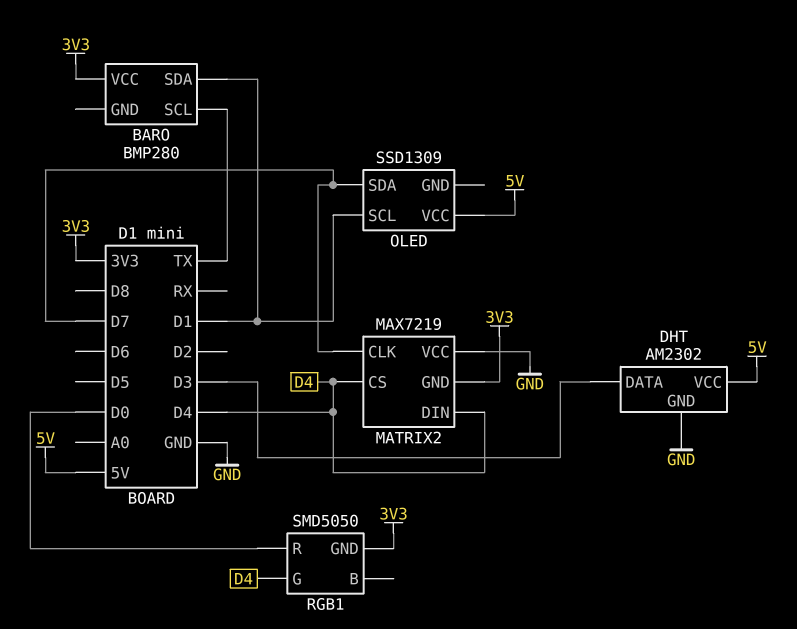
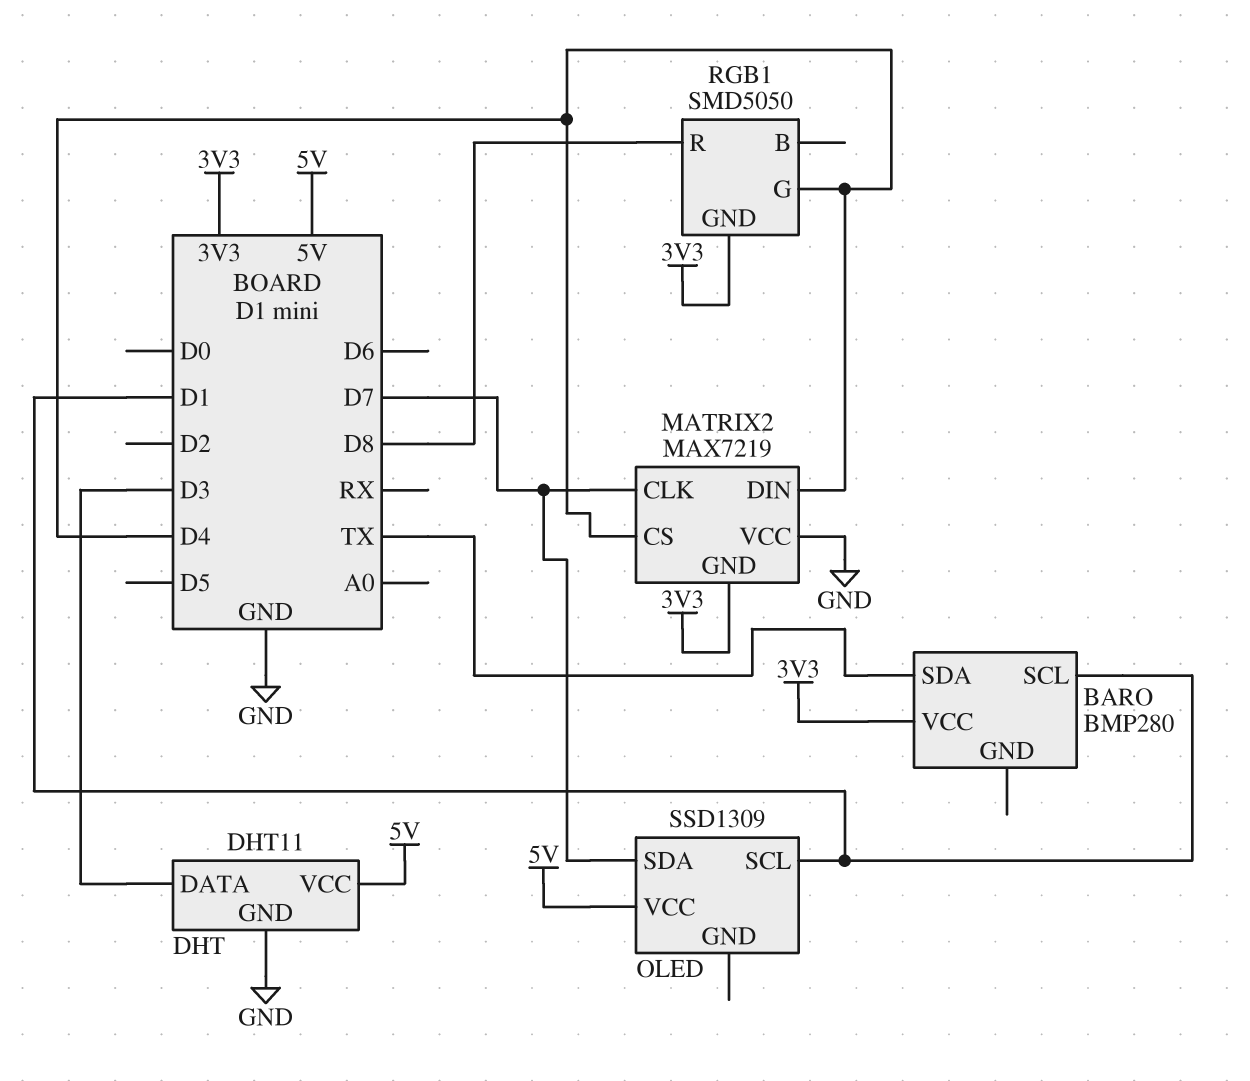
BARO pin SCL: TX -> D1
BARO pin SDA: D1 -> TX
DHT: AM2302 -> DHT11
RGB1 pin R: D0 -> D8

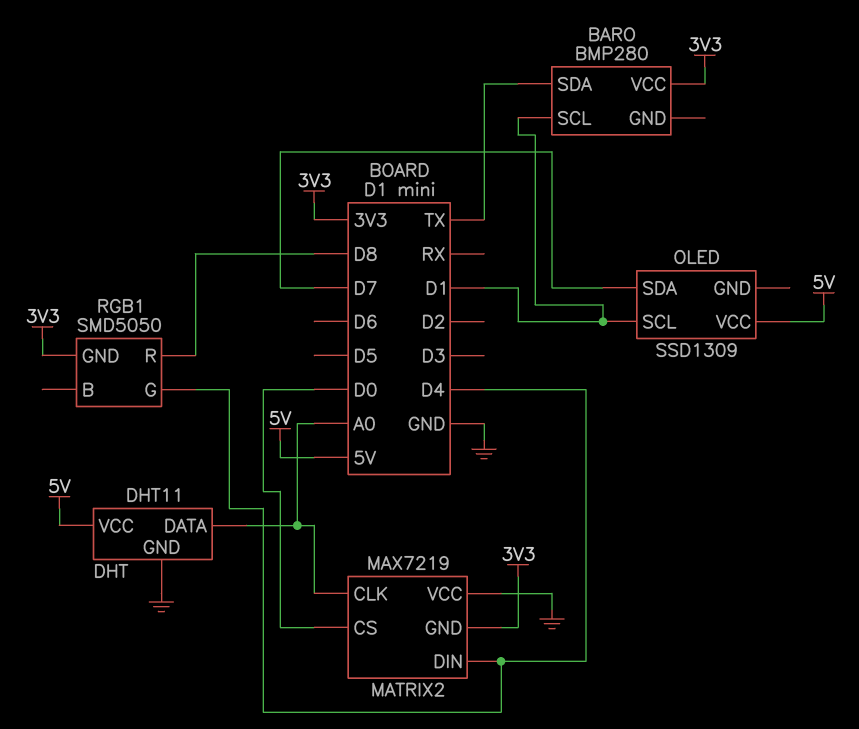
DHT pin DATA: D3 -> A0
MATRIX2 pin CLK: D7 -> A0
MATRIX2 pin CS: D4 -> D0

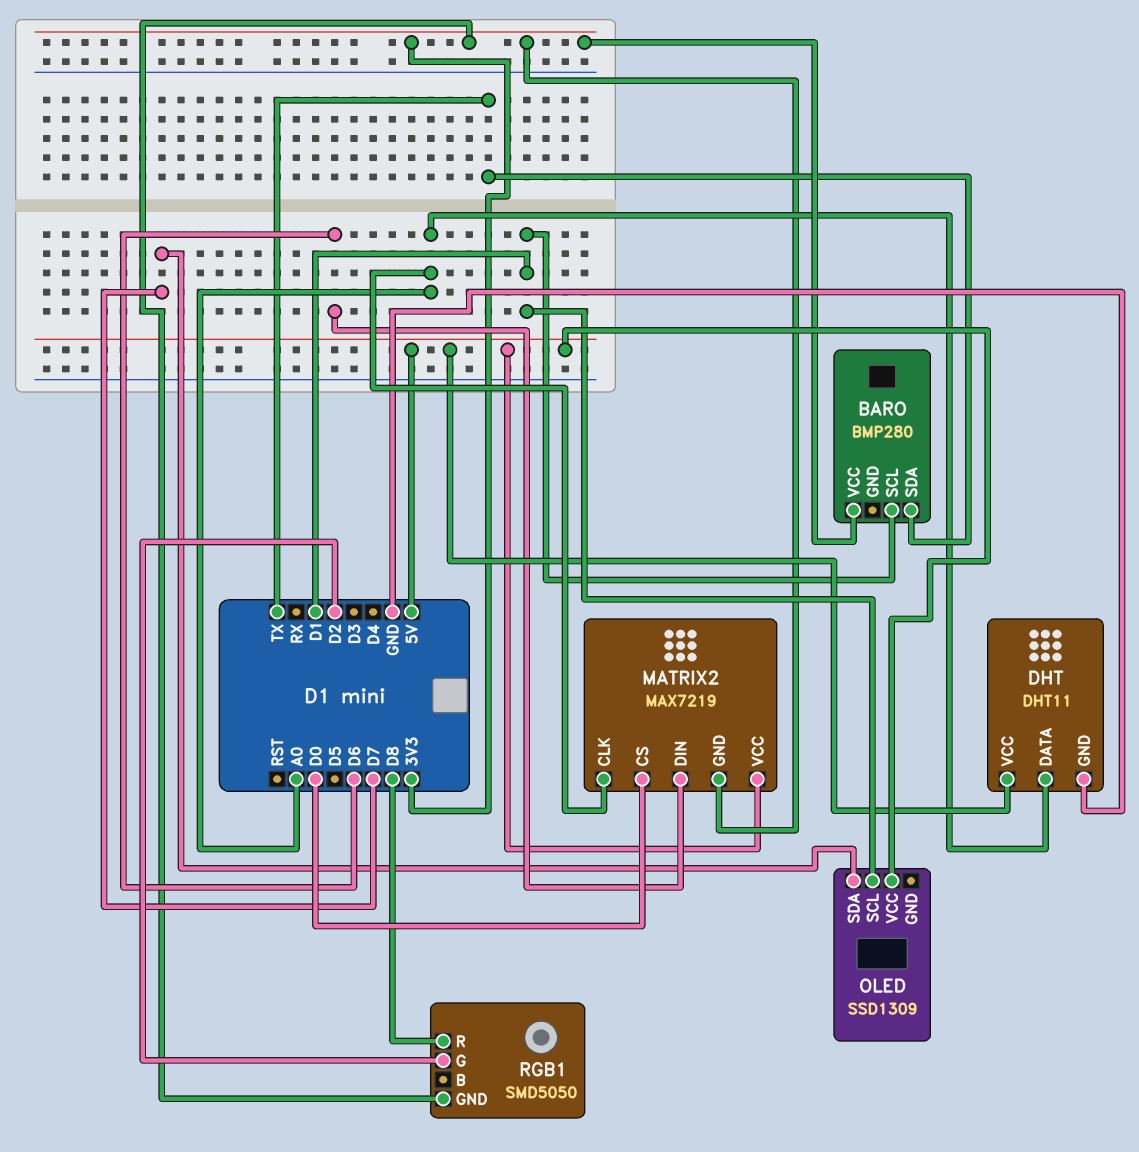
MATRIX2 pin DIN: D4 -> D6
MATRIX2 pin VCC: GND -> 5V
RGB1 pin G: D4 -> D2

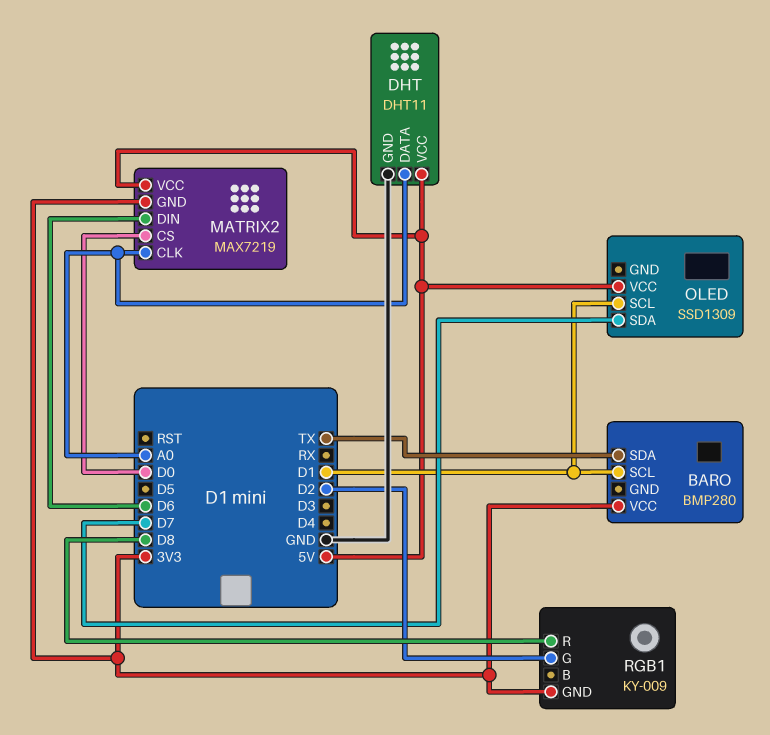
RGB1: SMD5050 -> KY-009

